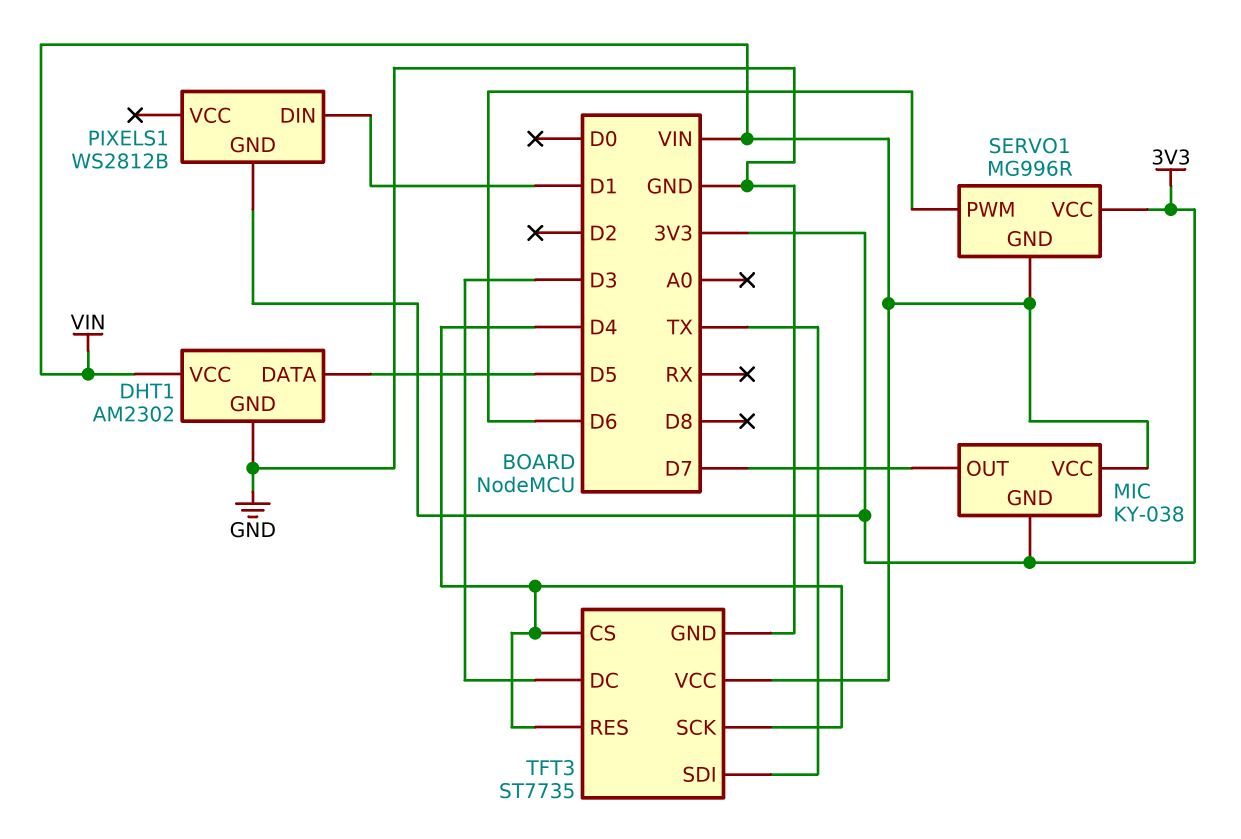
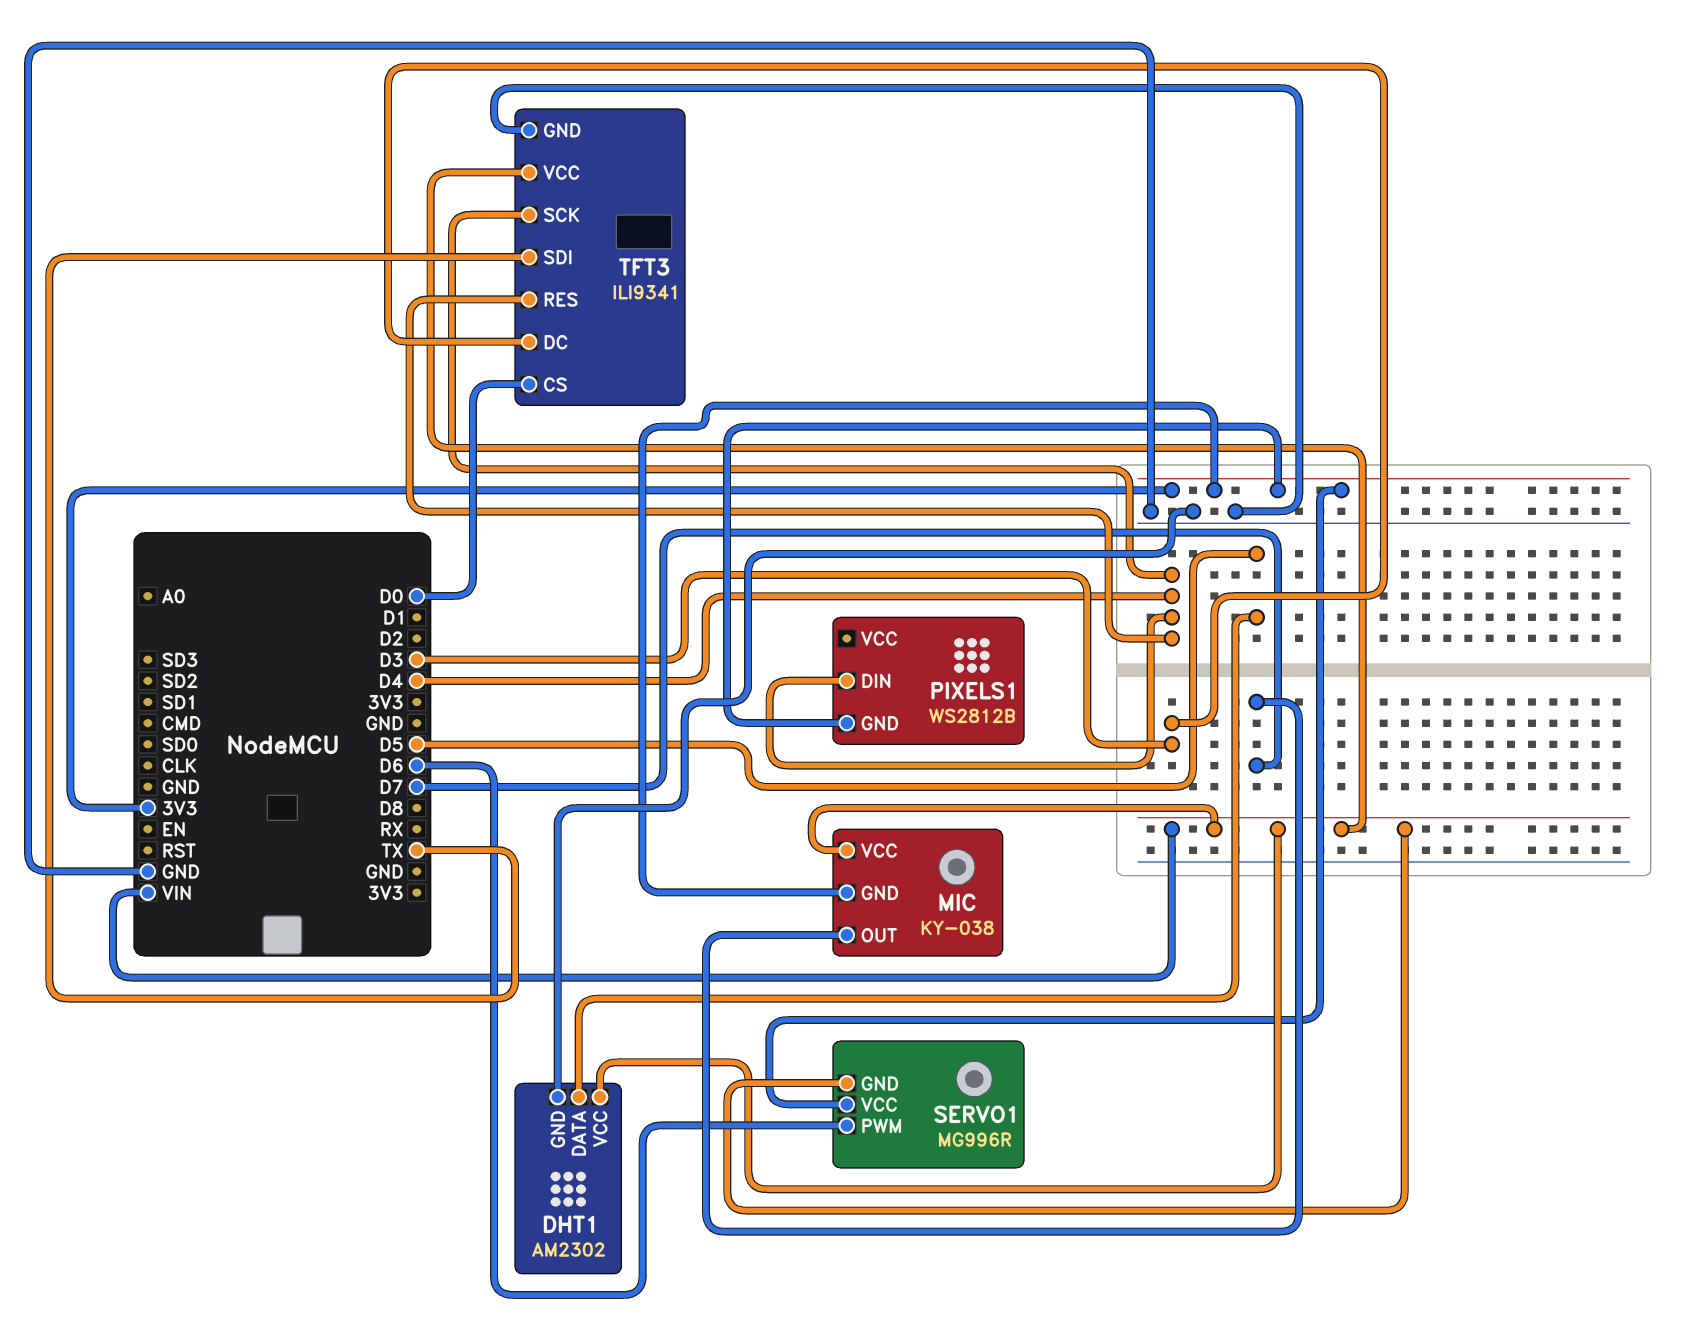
PIXELS1 pin DIN: D1 -> D4
TFT3: ST7735 -> ILI9341
TFT3 pin CS: D4 -> D0

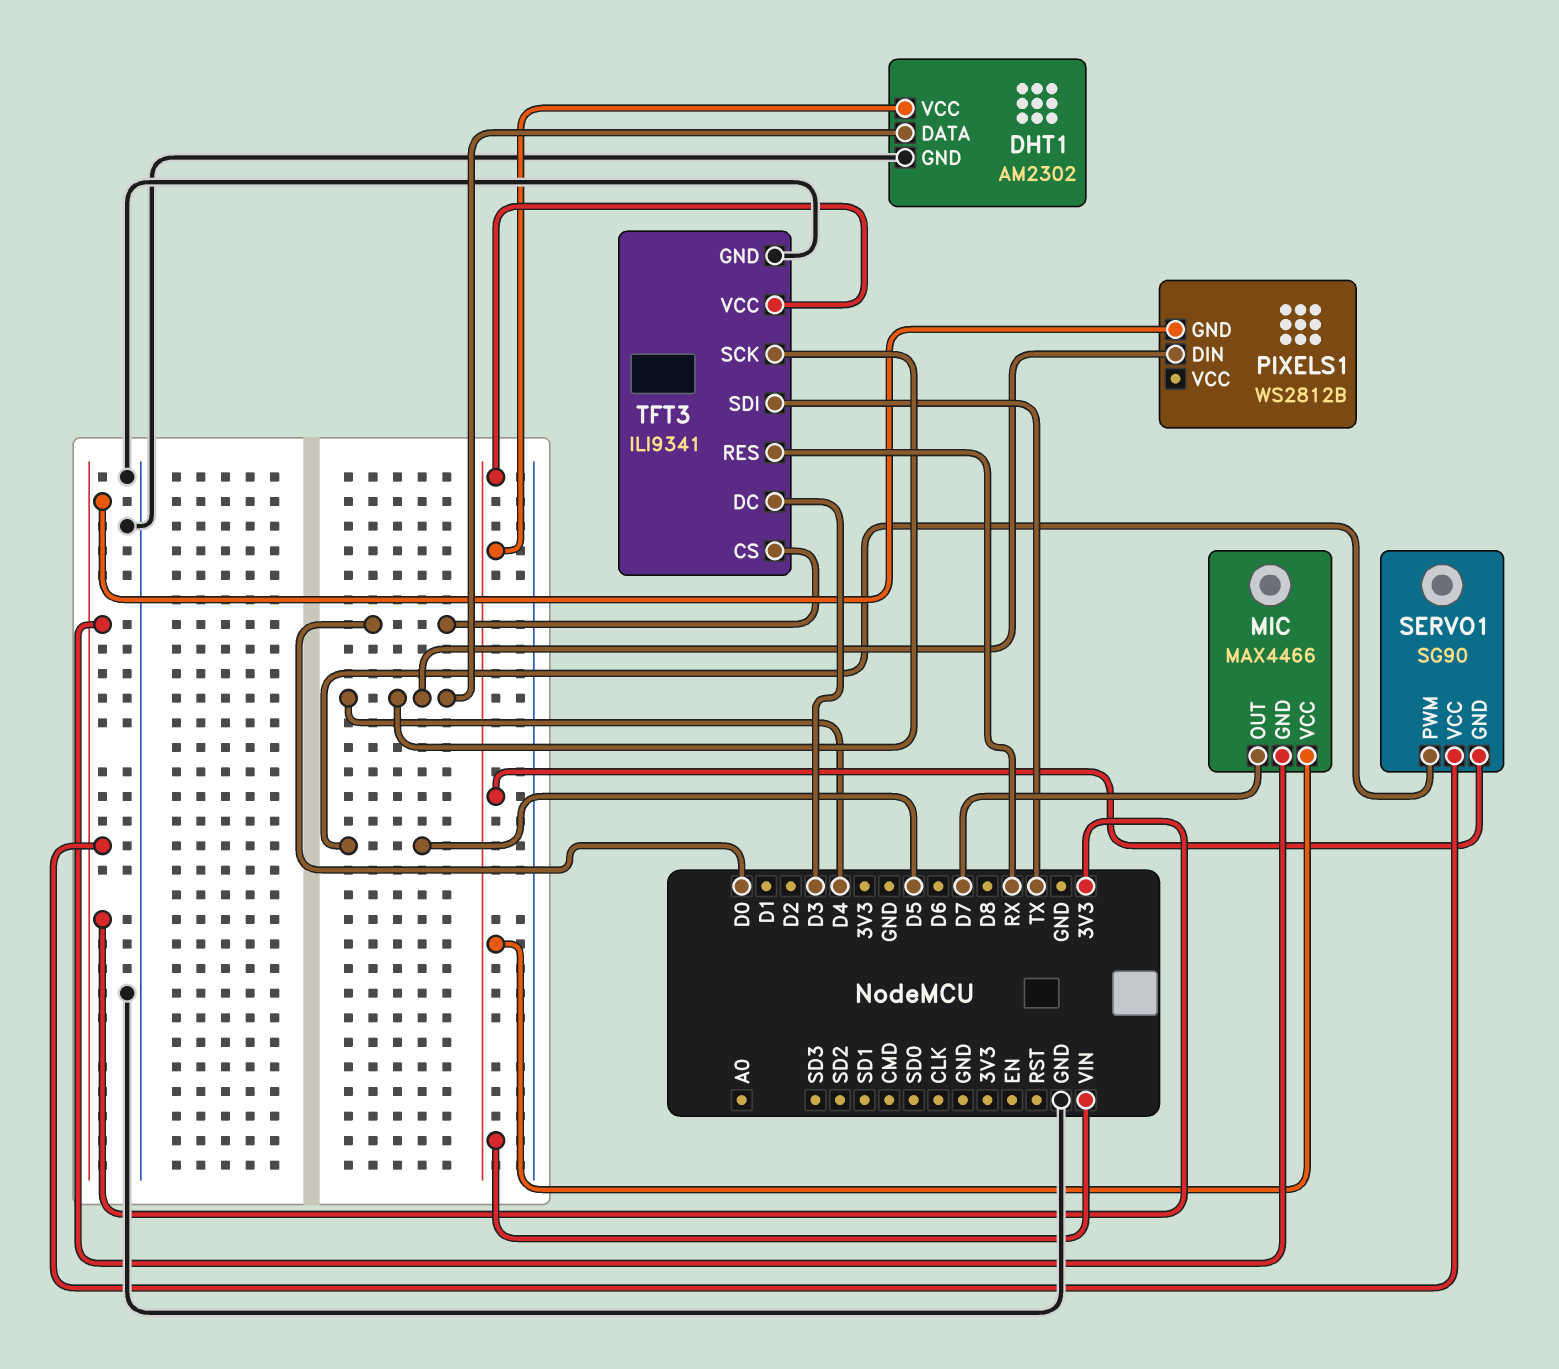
DHT1 pin DATA: D5 -> D4
MIC: KY-038 -> MAX4466
SERVO1: MG996R -> SG90
SERVO1 pin PWM: D6 -> D5
TFT3 pin RES: D4 -> RX

